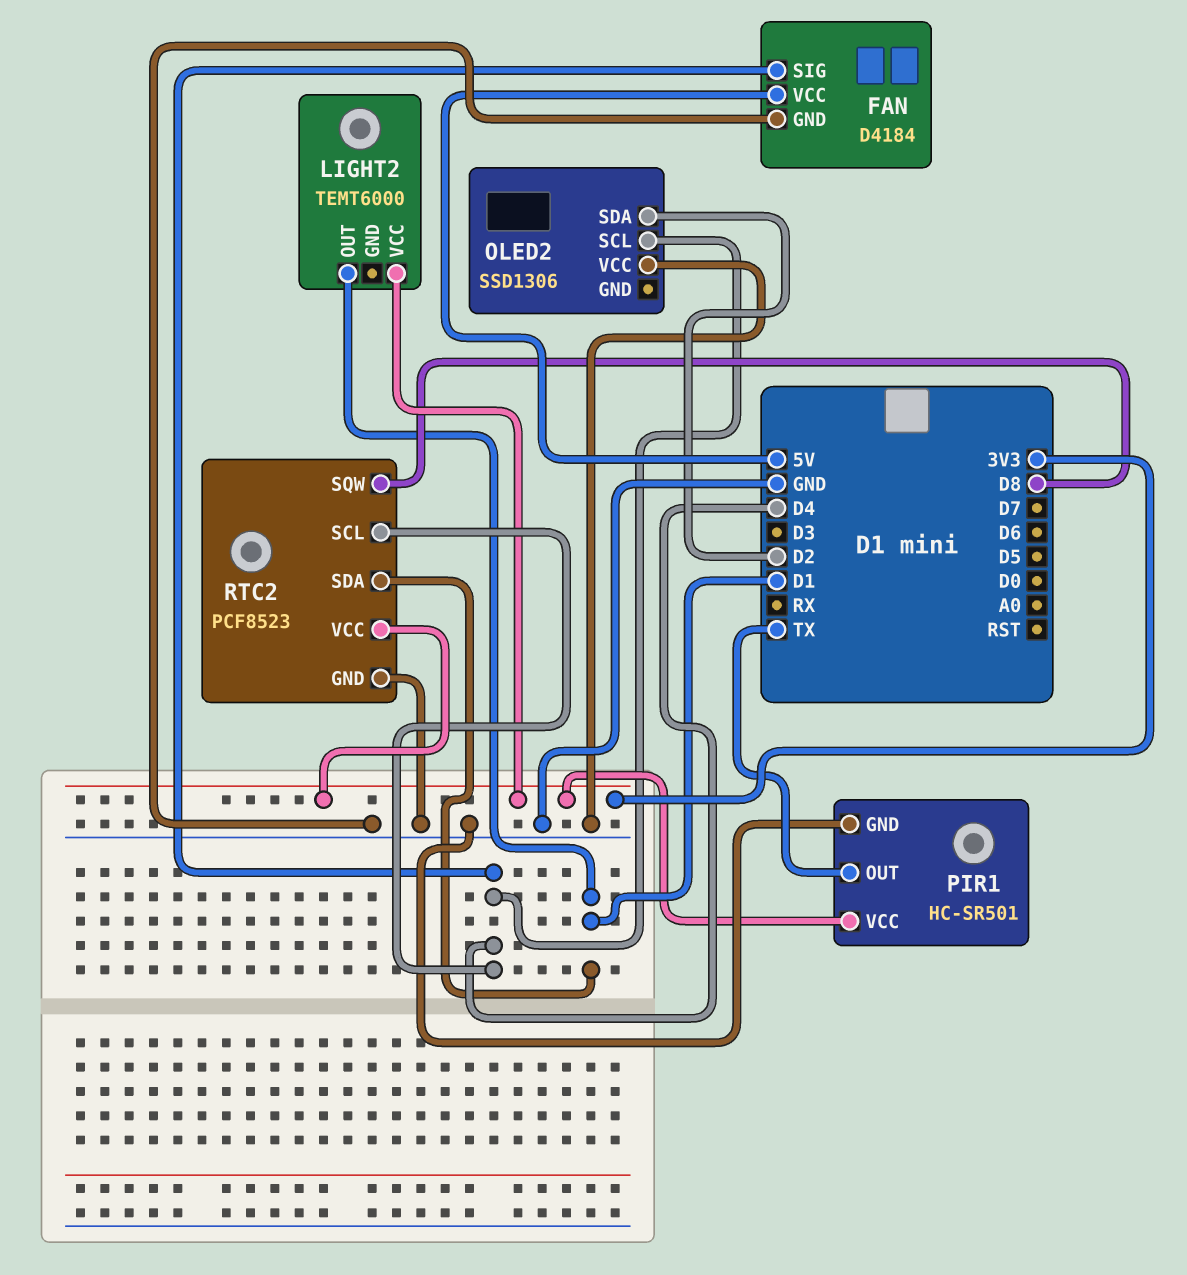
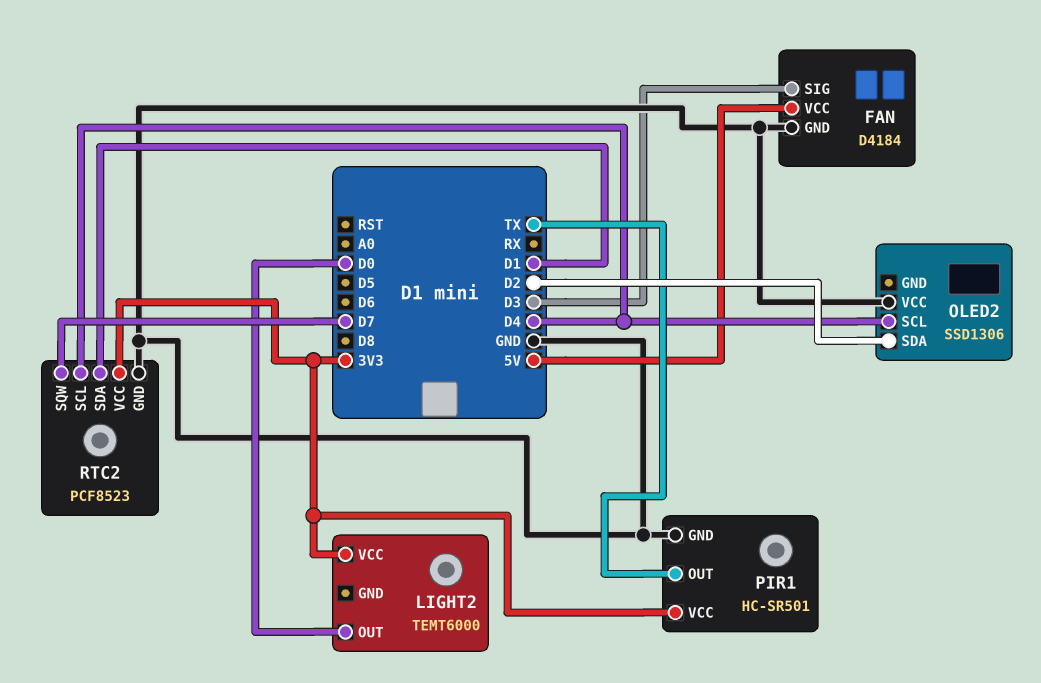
FAN pin SIG: D4 -> D3
LIGHT2 pin OUT: D1 -> D0
RTC2 pin SQW: D8 -> D7

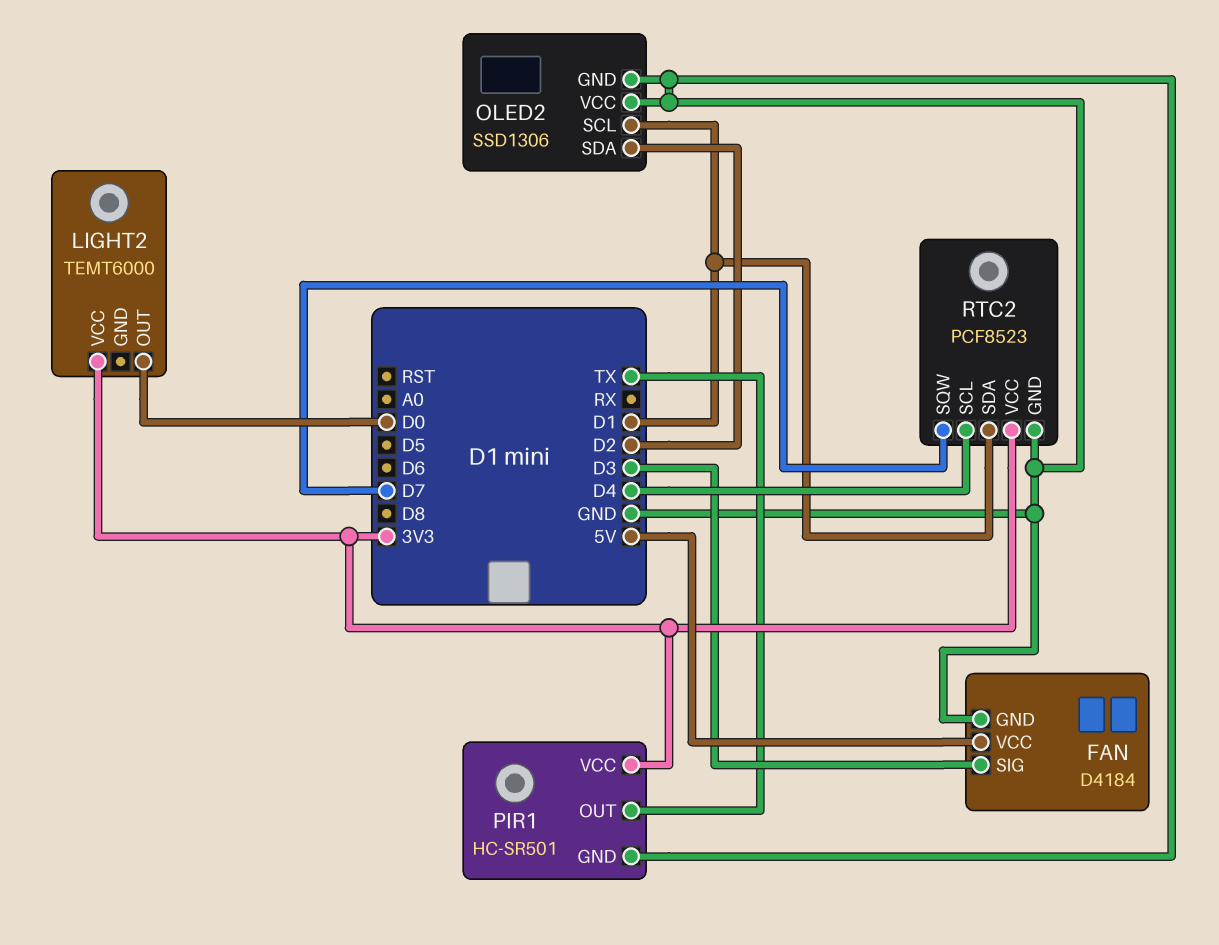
OLED2 pin GND: none -> GND
OLED2 pin SCL: D4 -> D1

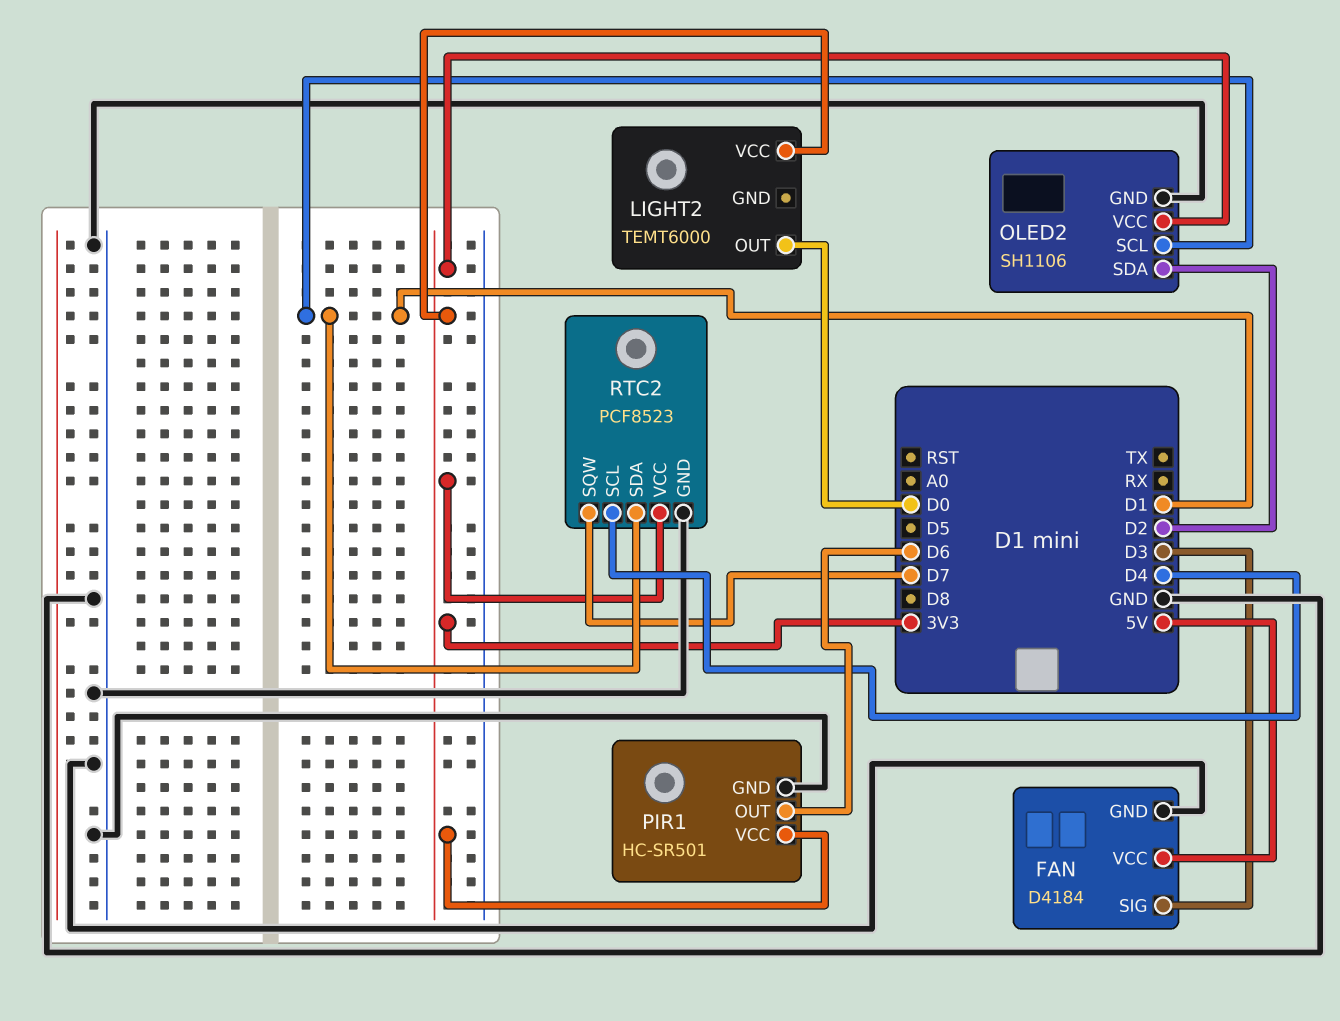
OLED2: SSD1306 -> SH1106
OLED2 pin VCC: GND -> 3V3
PIR1 pin OUT: TX -> D6

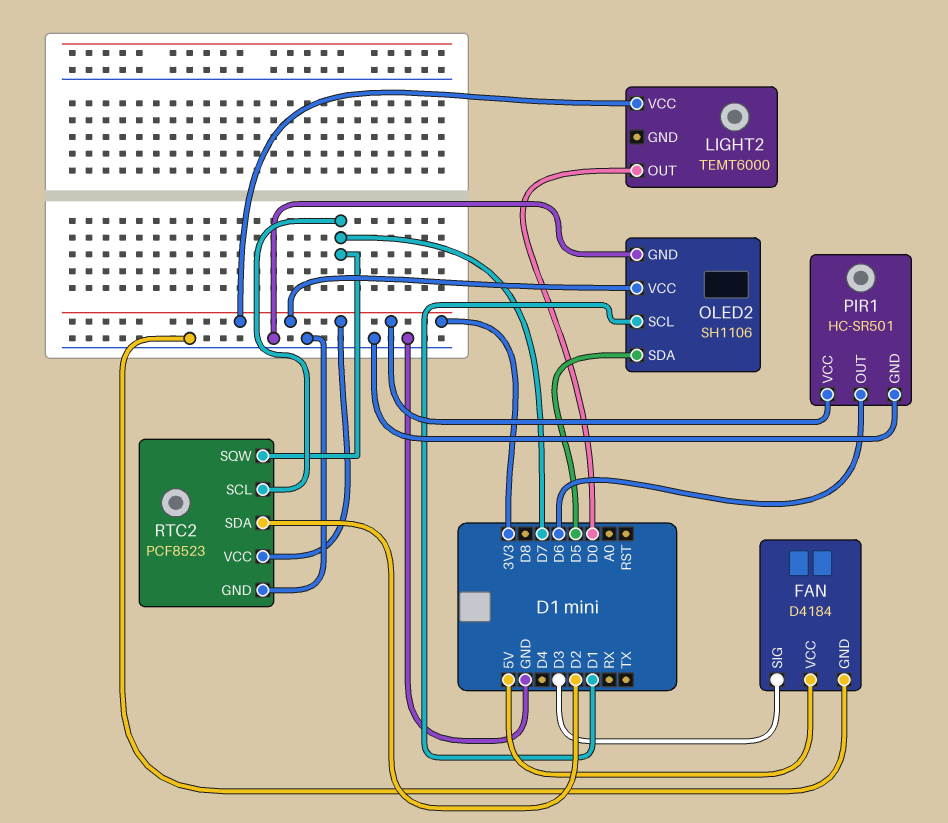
OLED2 pin SDA: D2 -> D5
RTC2 pin SCL: D4 -> D7
RTC2 pin SDA: D1 -> D2

